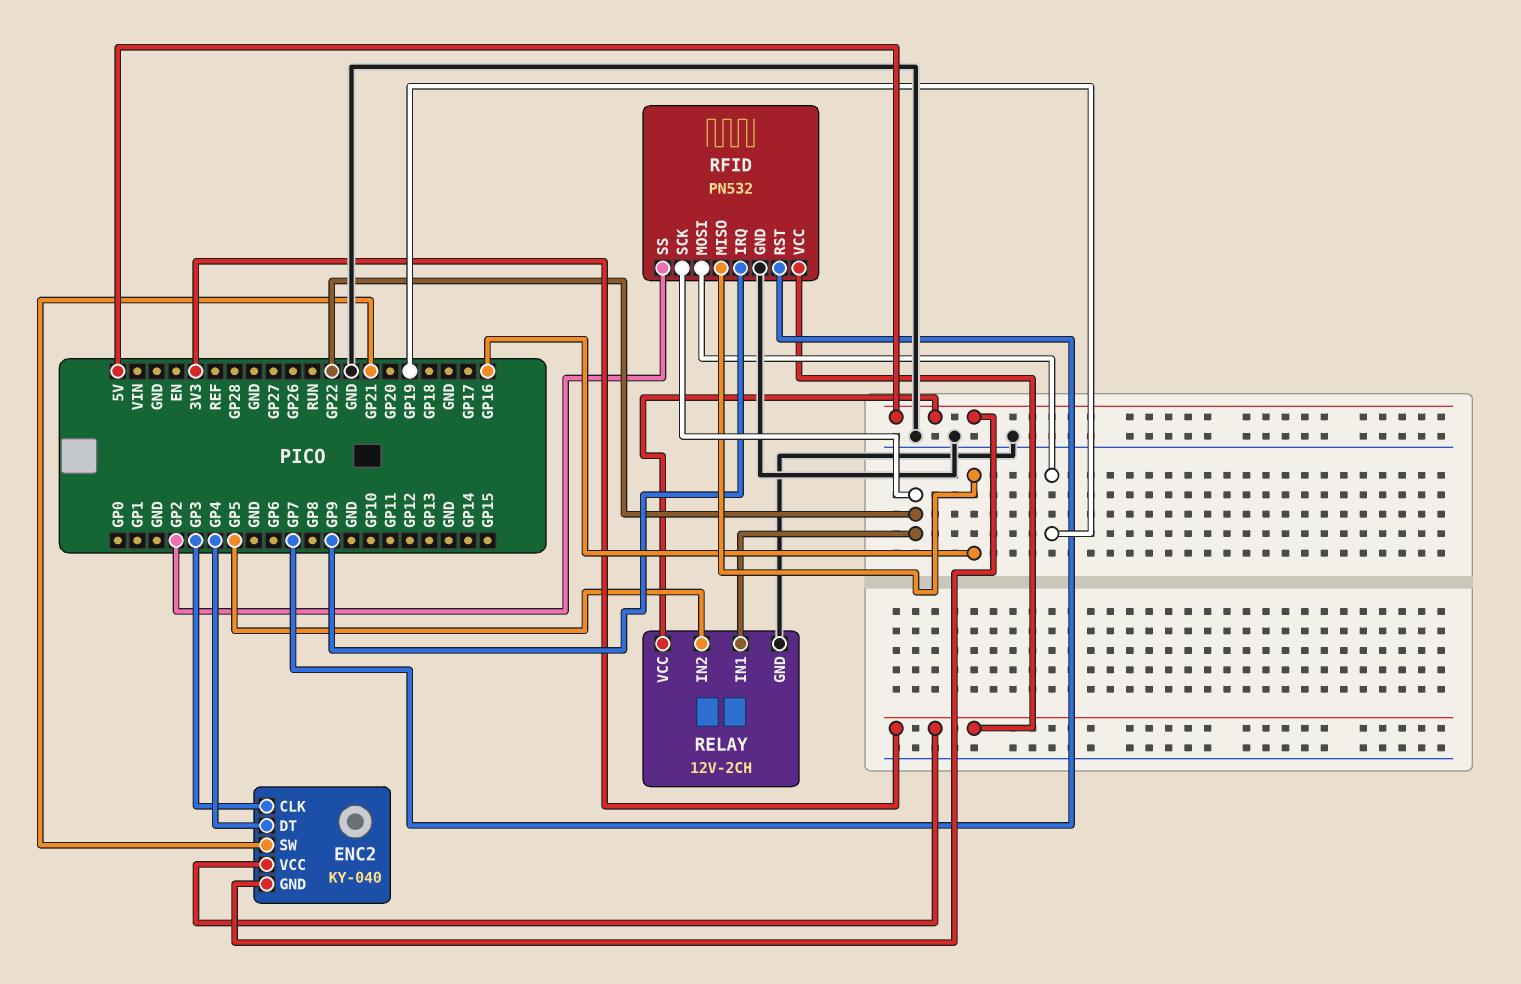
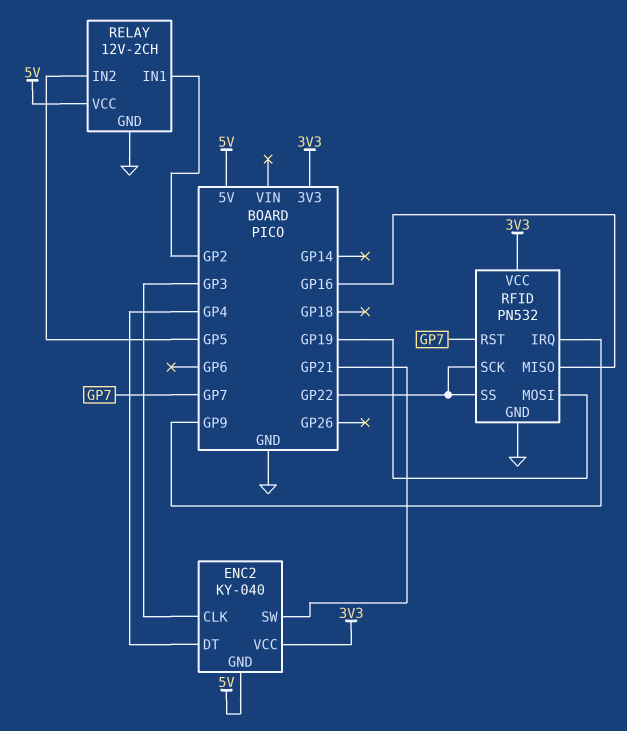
RELAY pin IN1: GP22 -> GP2
RFID pin SS: GP2 -> GP22

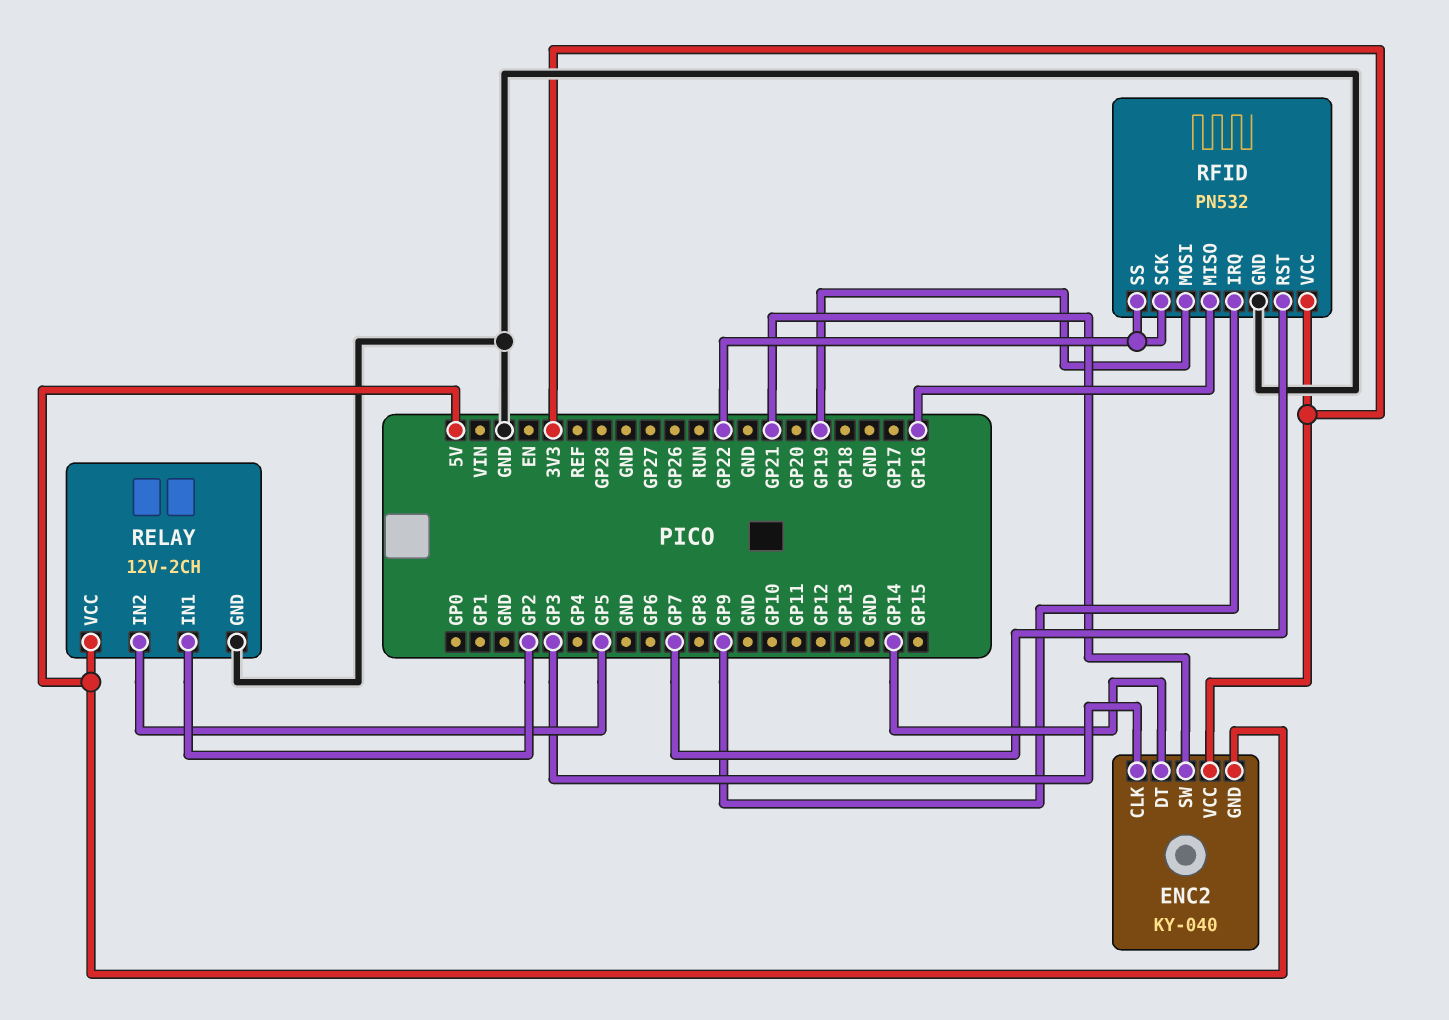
ENC2 pin DT: GP4 -> GP14

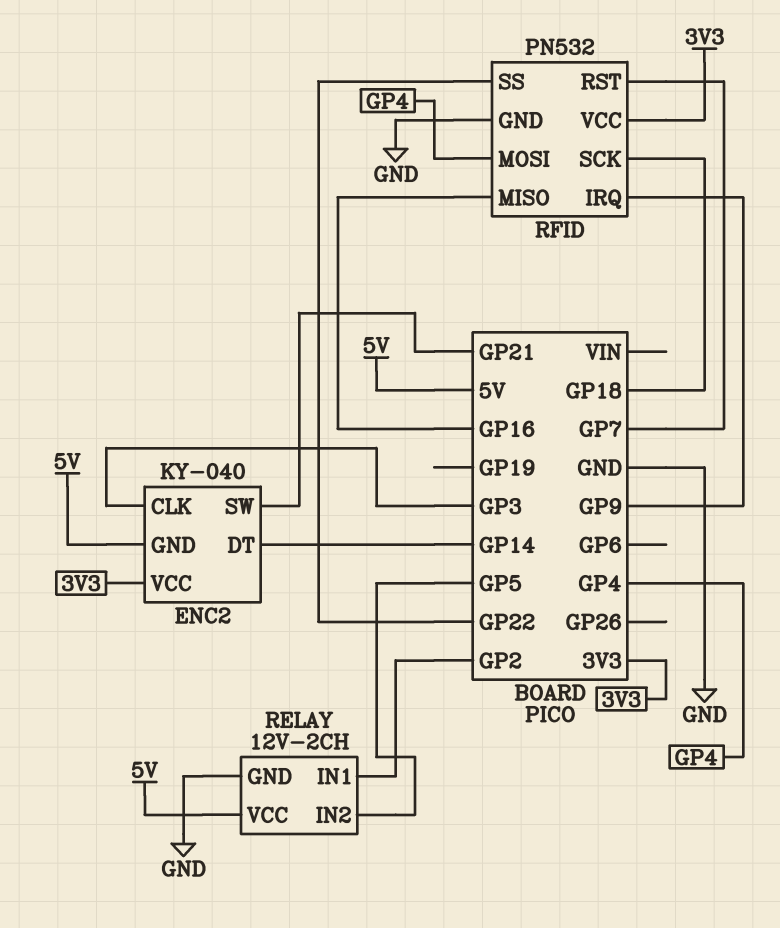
RFID pin MOSI: GP19 -> GP4
RFID pin SCK: GP22 -> GP18

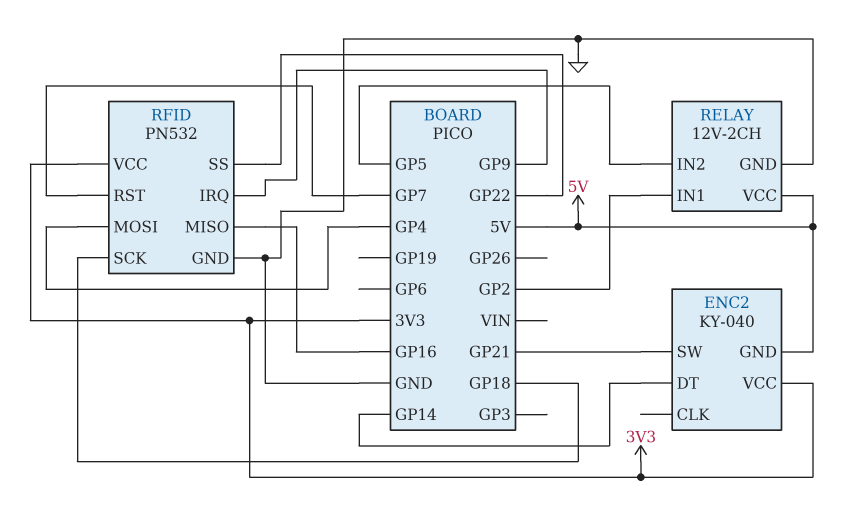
ENC2 pin CLK: GP3 -> none

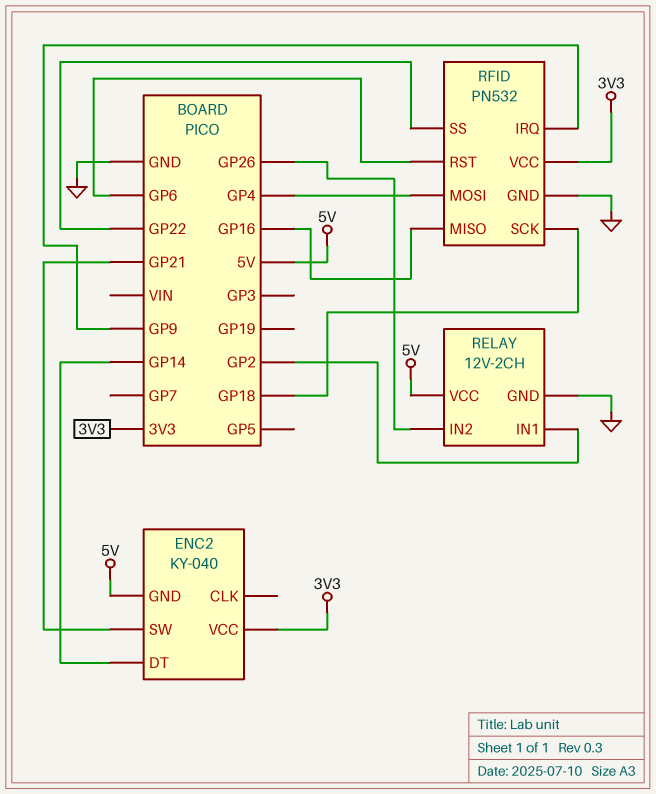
RELAY pin IN2: GP5 -> GP26
RFID pin RST: GP7 -> GP6

